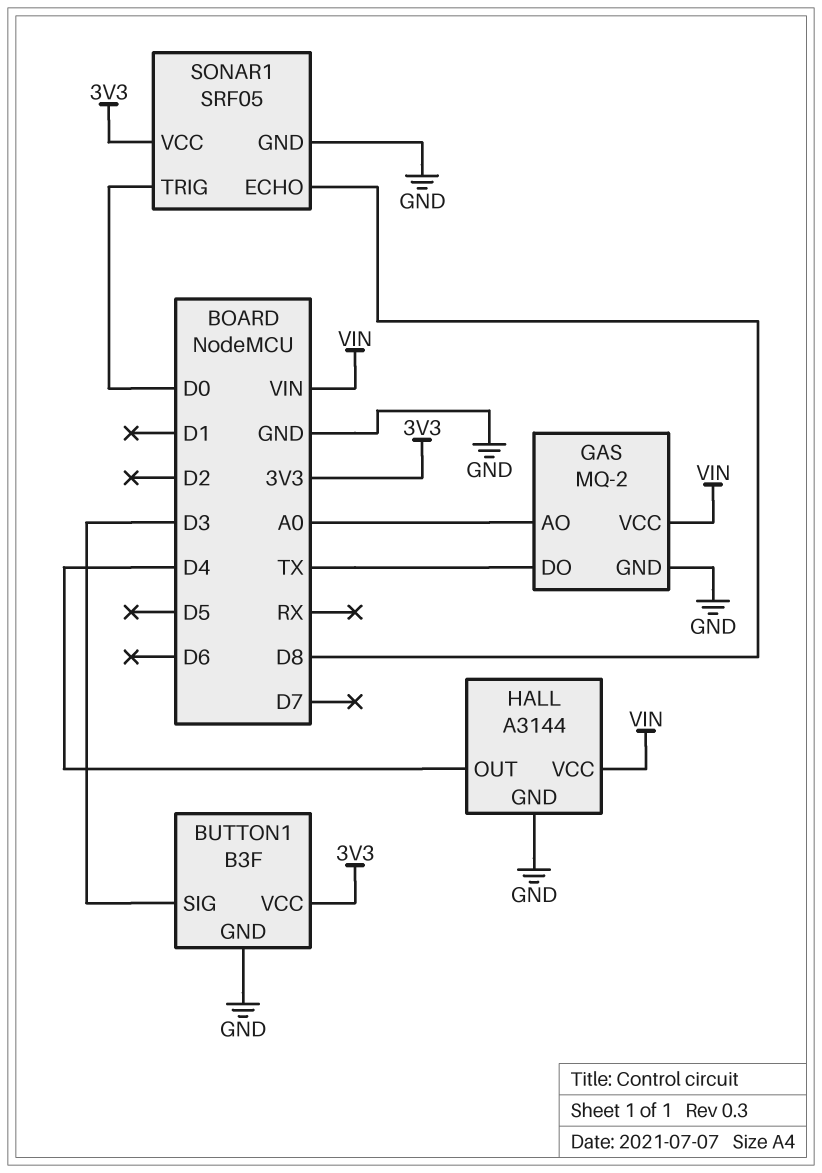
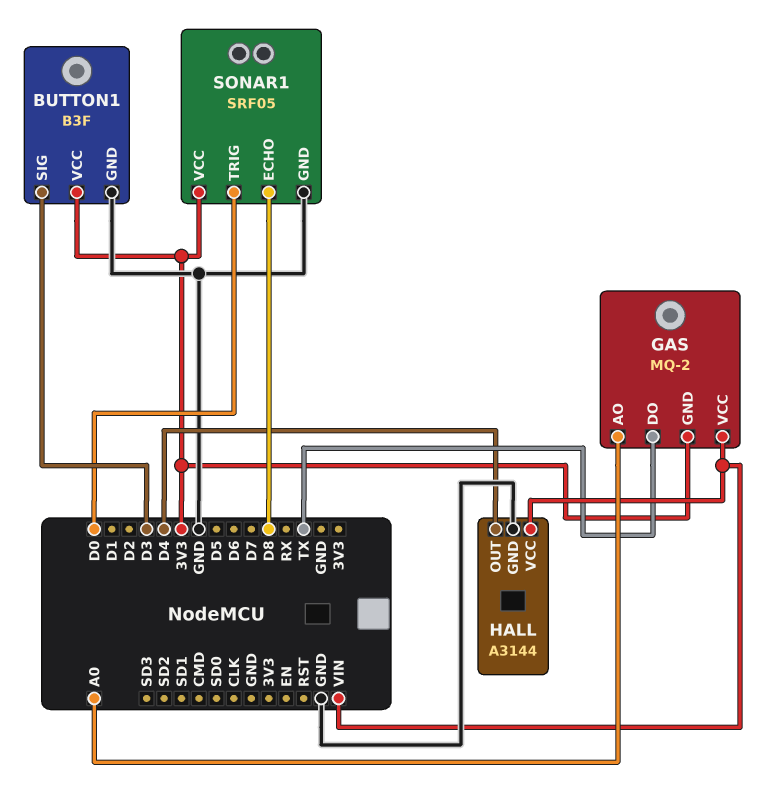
GAS pin GND: GND -> 3V3

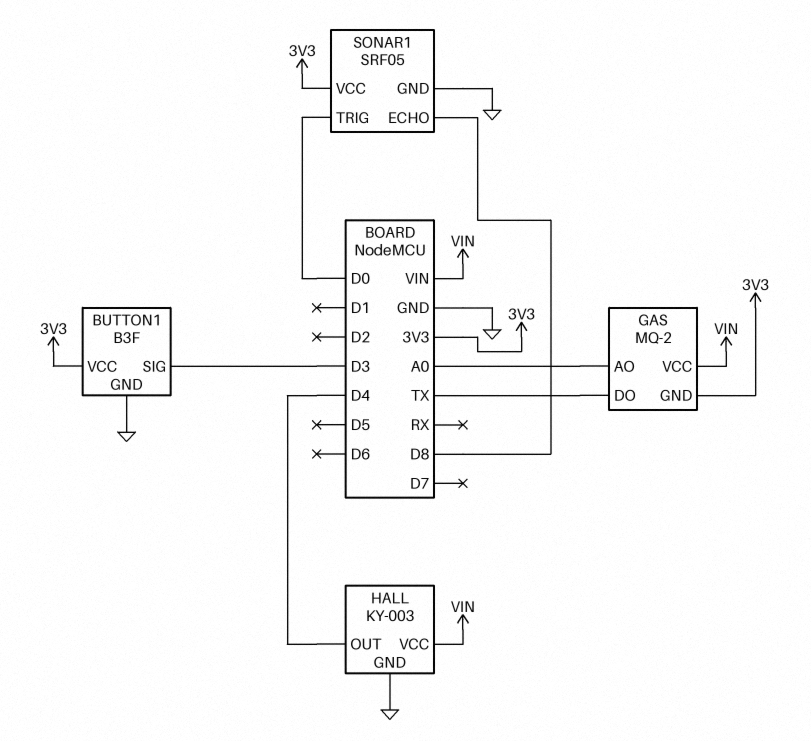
HALL: A3144 -> KY-003

